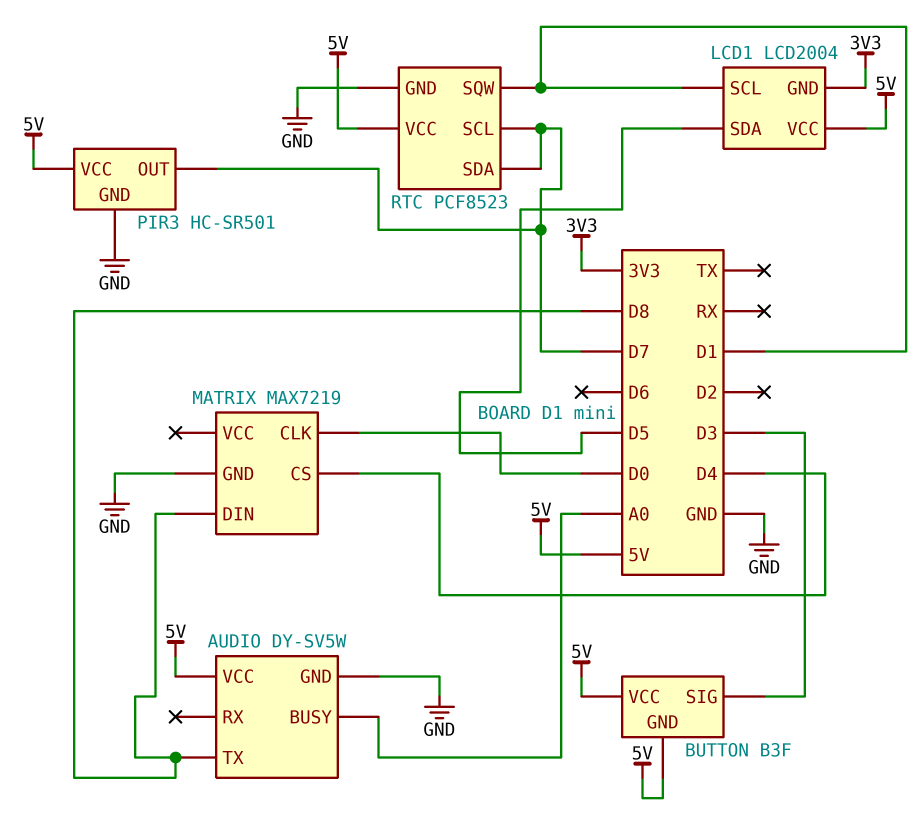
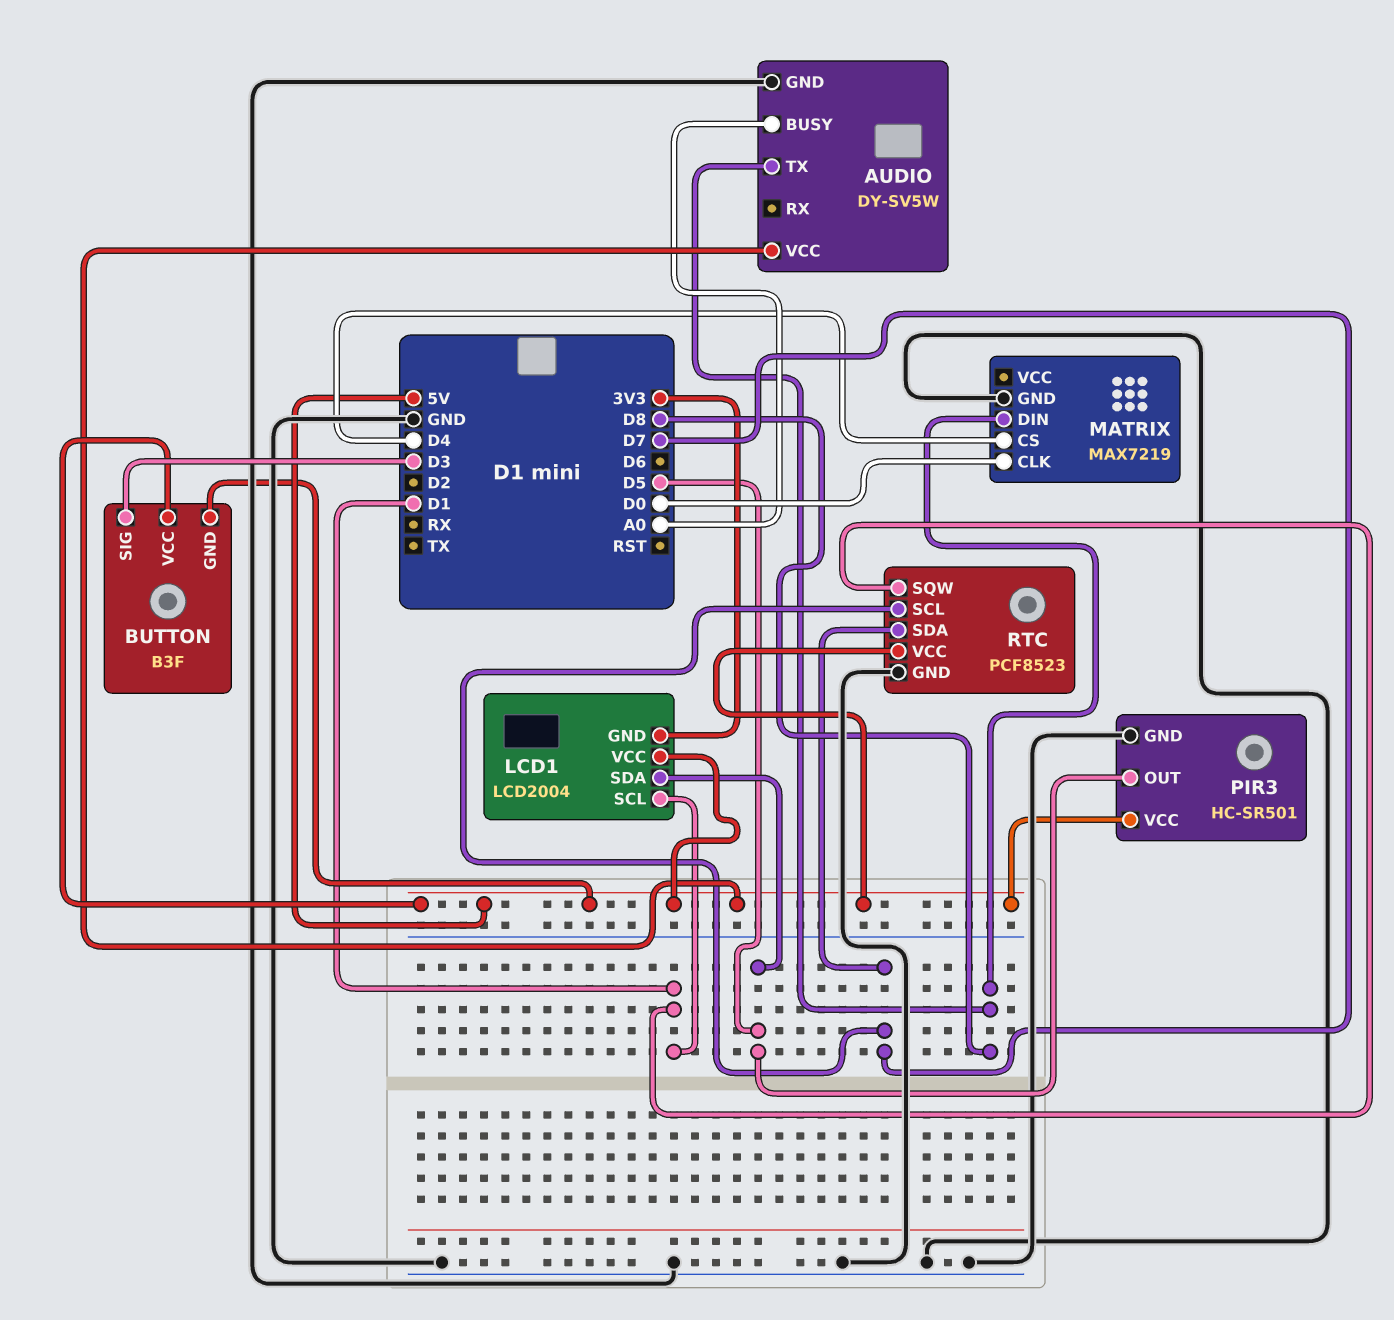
PIR3 pin OUT: D7 -> D5

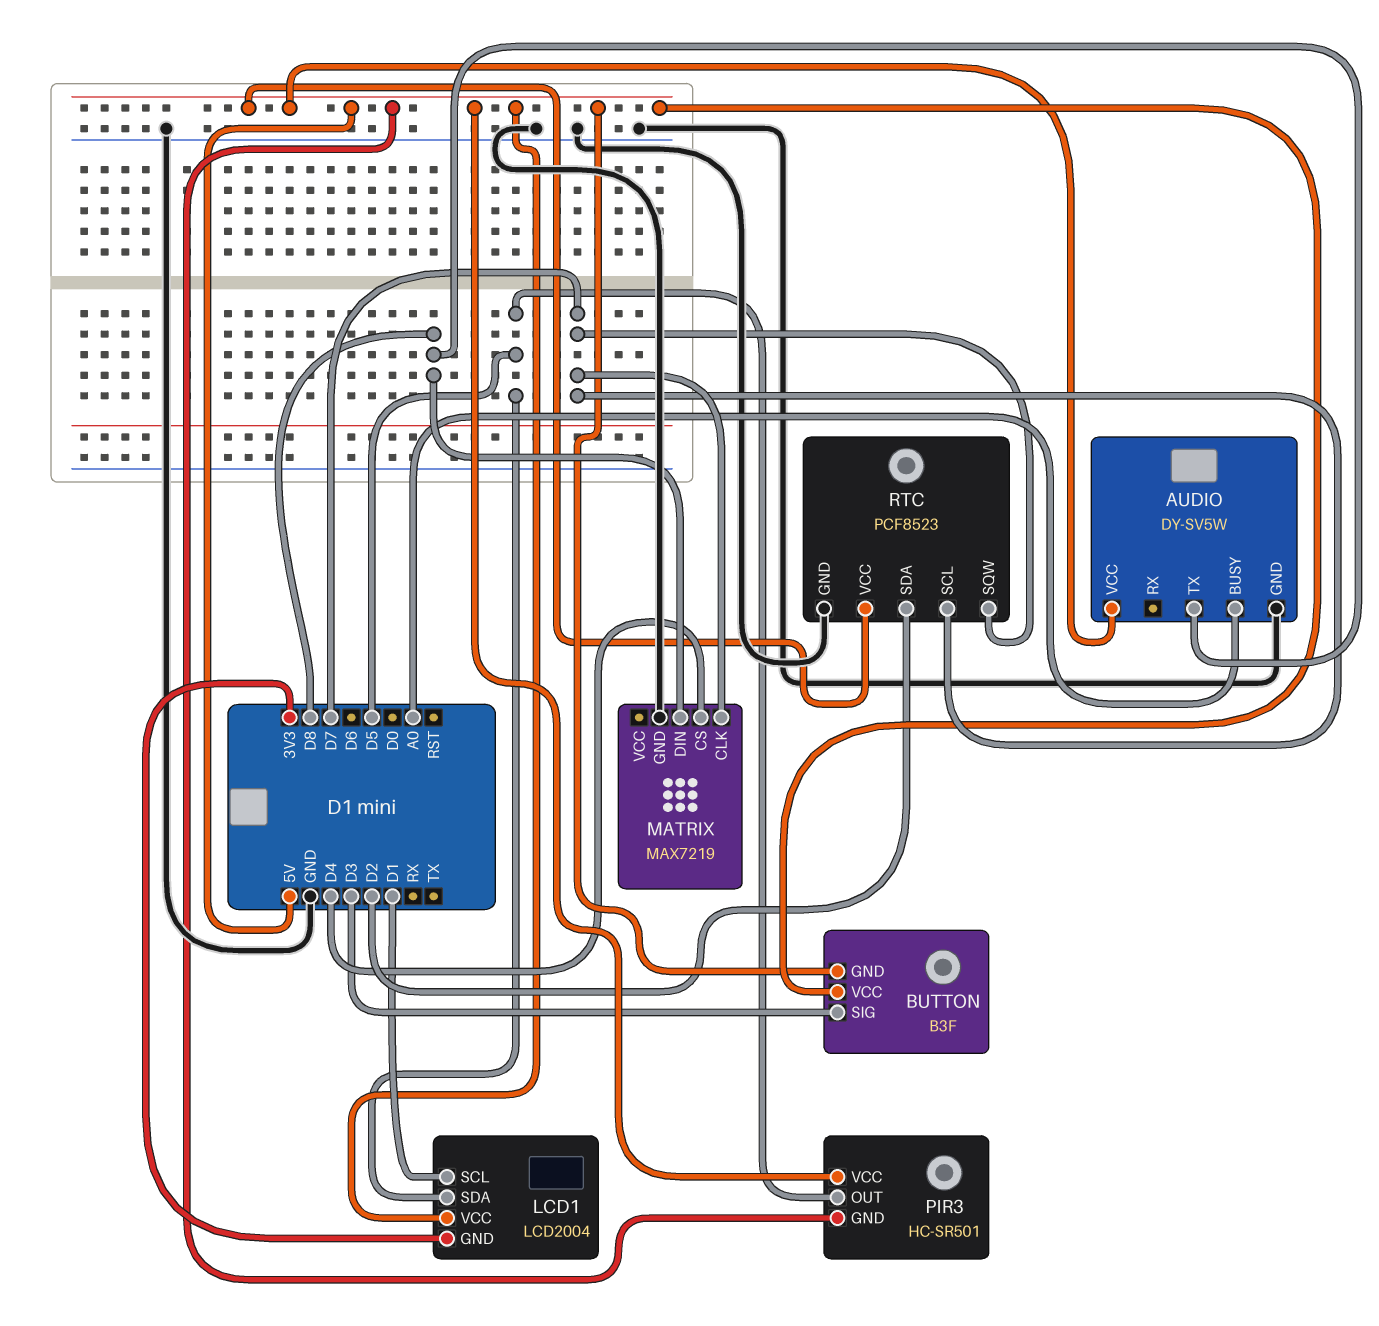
MATRIX pin CLK: D0 -> D7
PIR3 pin GND: GND -> 5V
RTC pin SDA: D7 -> D2
RTC pin SQW: D1 -> D7

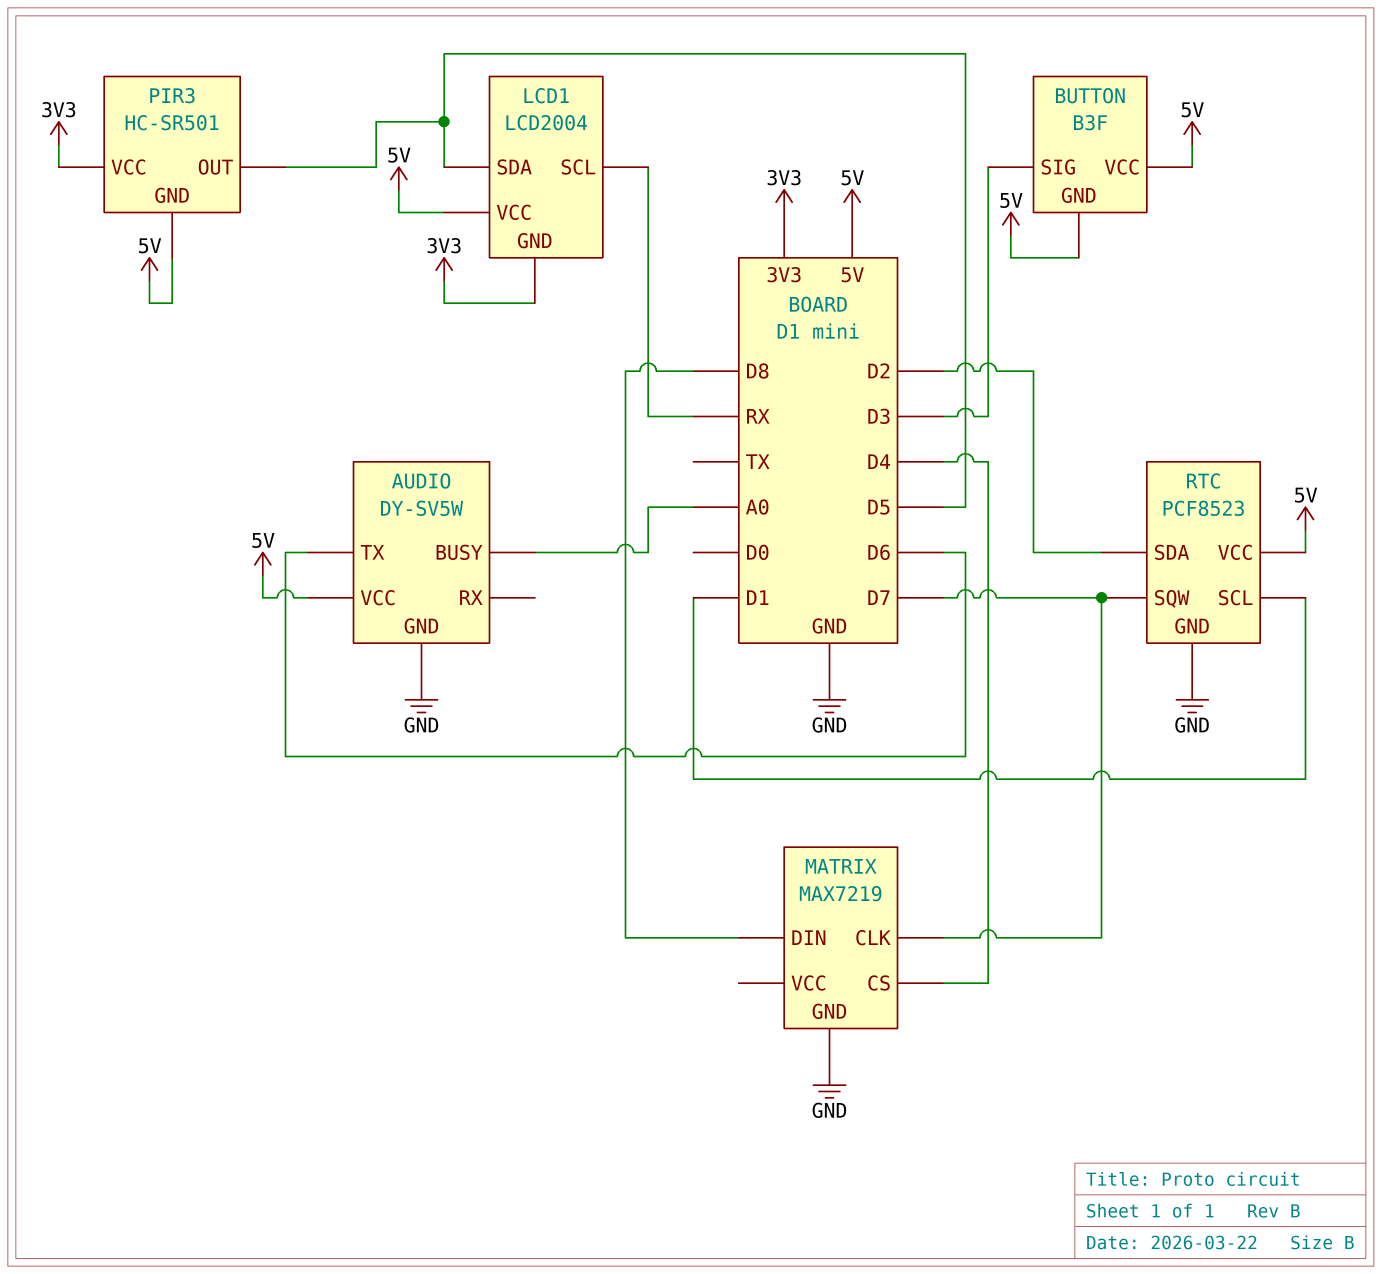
AUDIO pin TX: D8 -> D6
LCD1 pin SCL: D1 -> RX
PIR3 pin VCC: 5V -> 3V3
RTC pin SCL: D7 -> D1

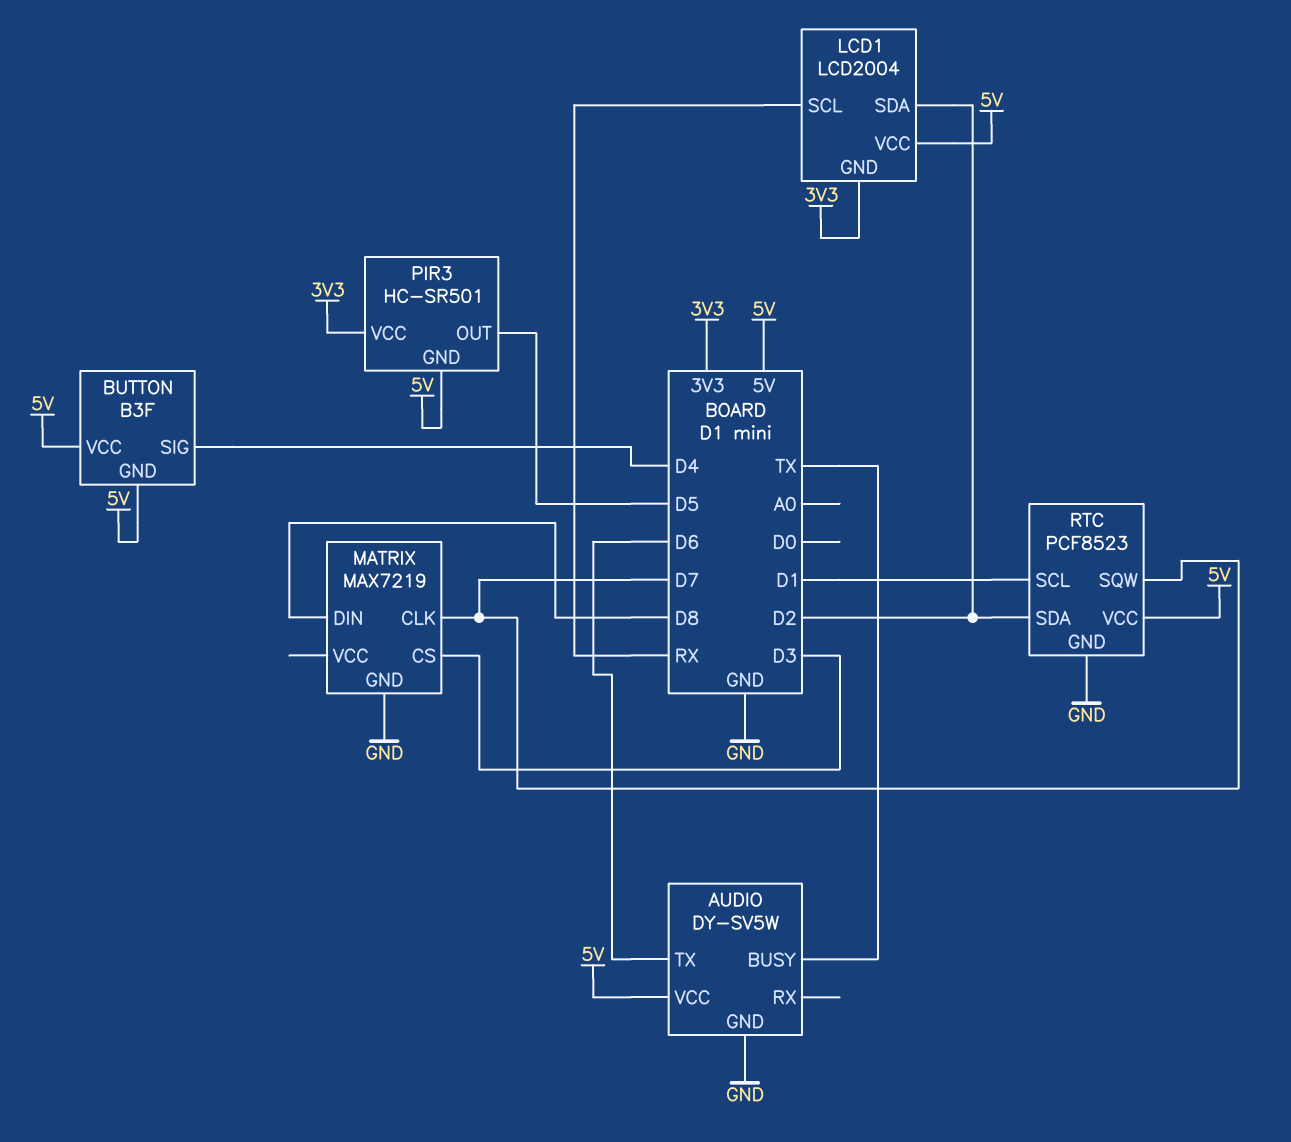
AUDIO pin BUSY: A0 -> TX
BUTTON pin SIG: D3 -> D4
LCD1 pin SDA: D5 -> D2
MATRIX pin CS: D4 -> D3

